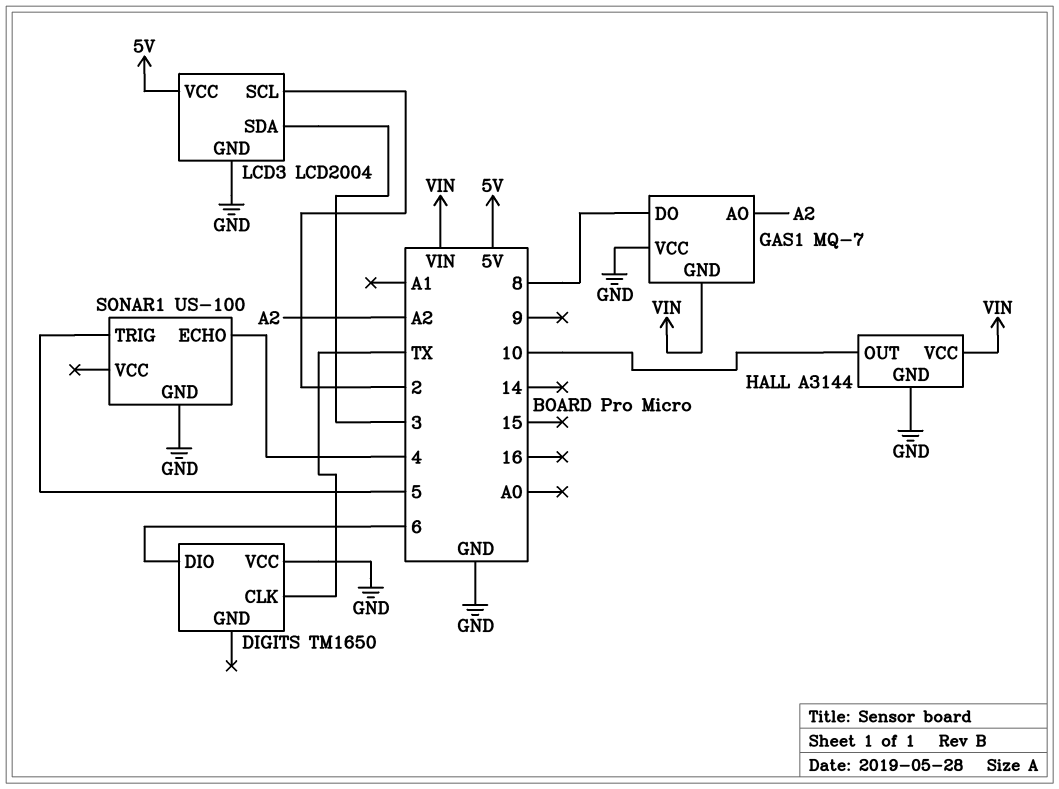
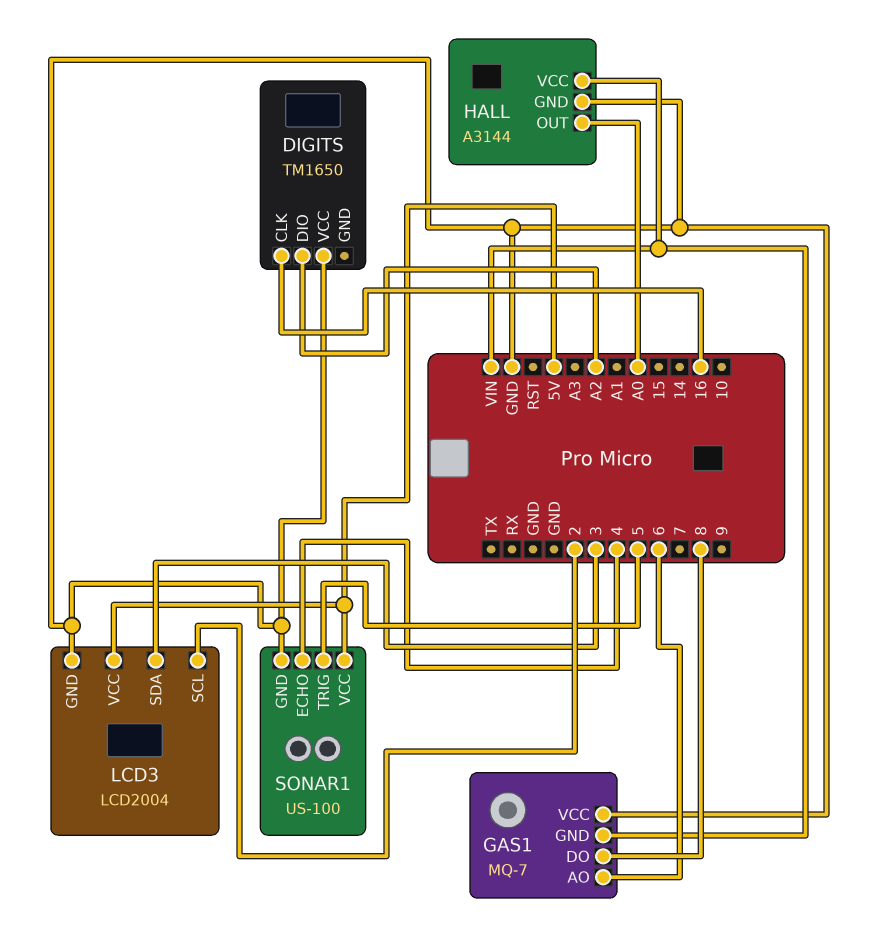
DIGITS pin CLK: TX -> 16
DIGITS pin DIO: 6 -> A2
GAS1 pin AO: A2 -> 6
HALL pin OUT: 10 -> A0
SONAR1 pin VCC: none -> 5V

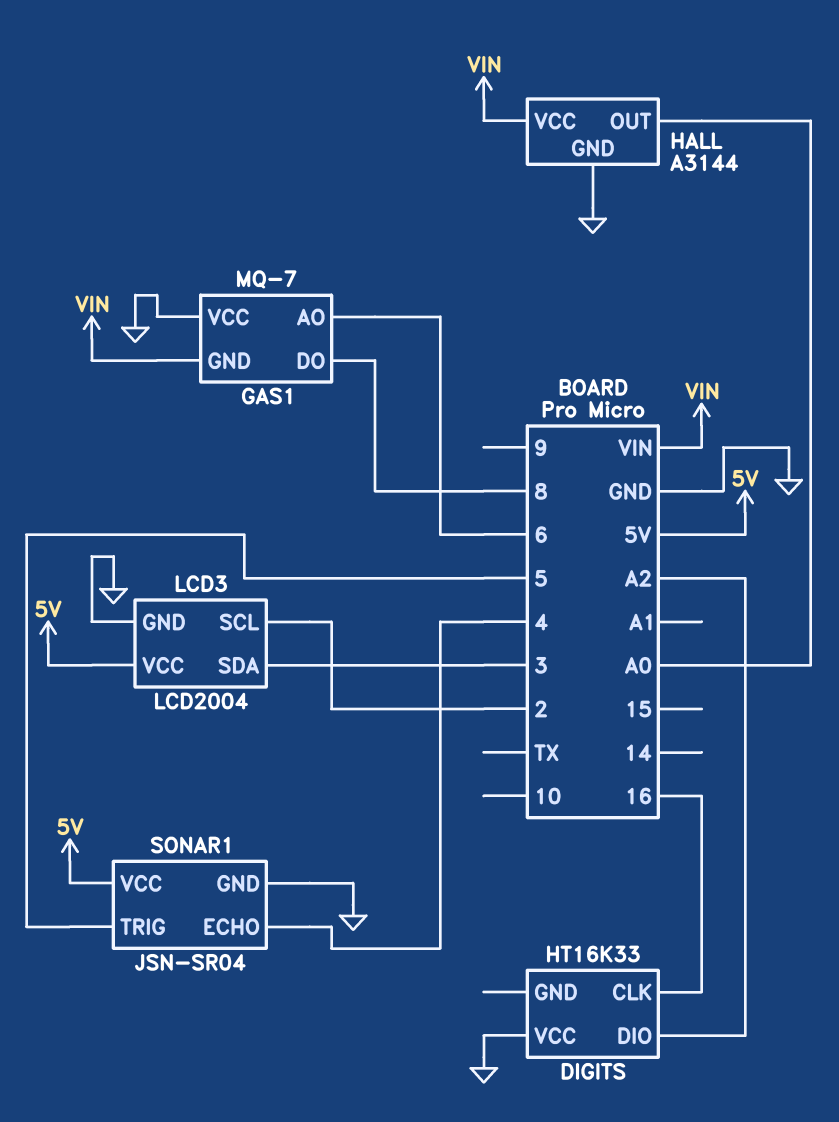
DIGITS: TM1650 -> HT16K33
SONAR1: US-100 -> JSN-SR04

